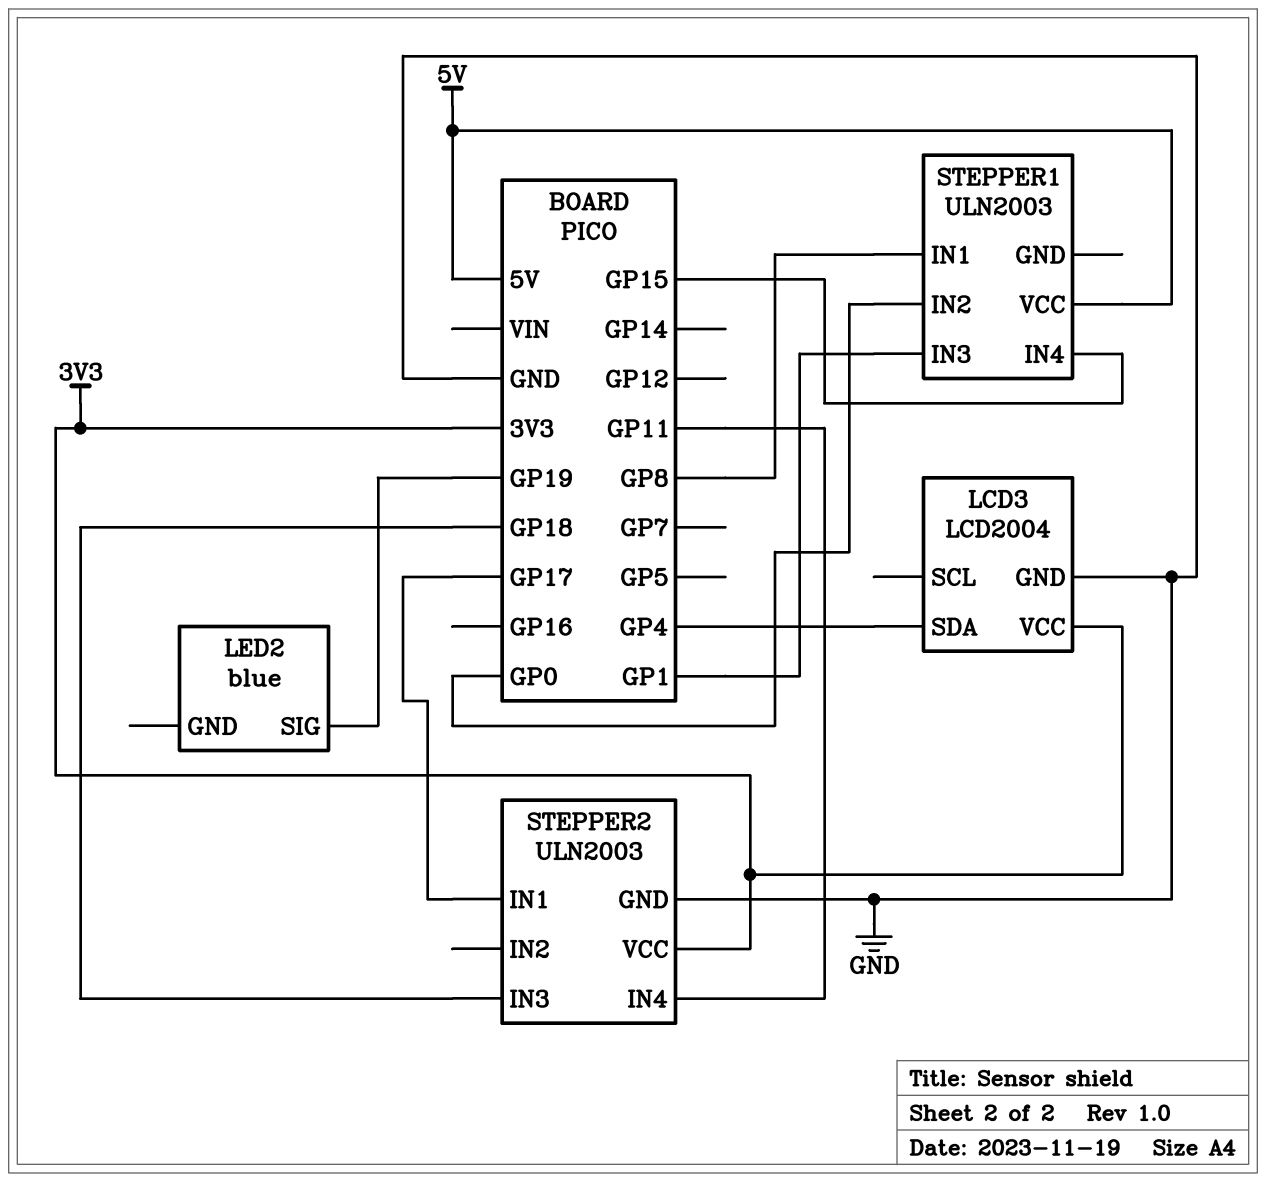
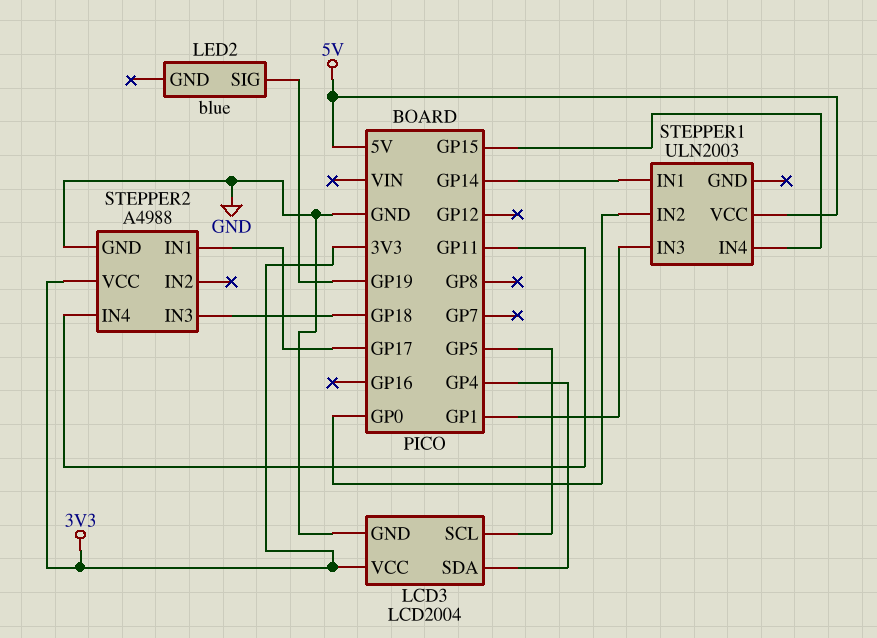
LCD3 pin SCL: none -> GP5
STEPPER1 pin IN1: GP8 -> GP14
STEPPER2: ULN2003 -> A4988

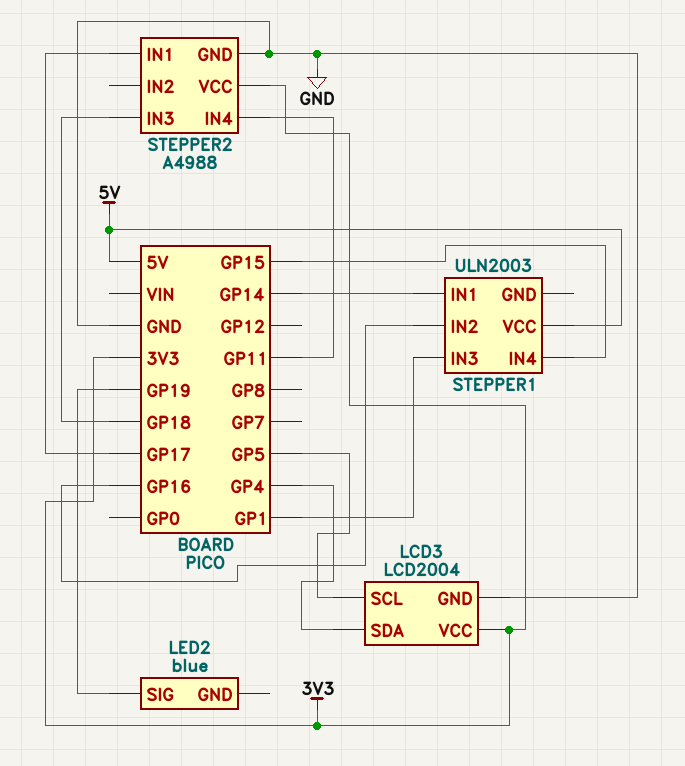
STEPPER1 pin IN2: GP0 -> GP16

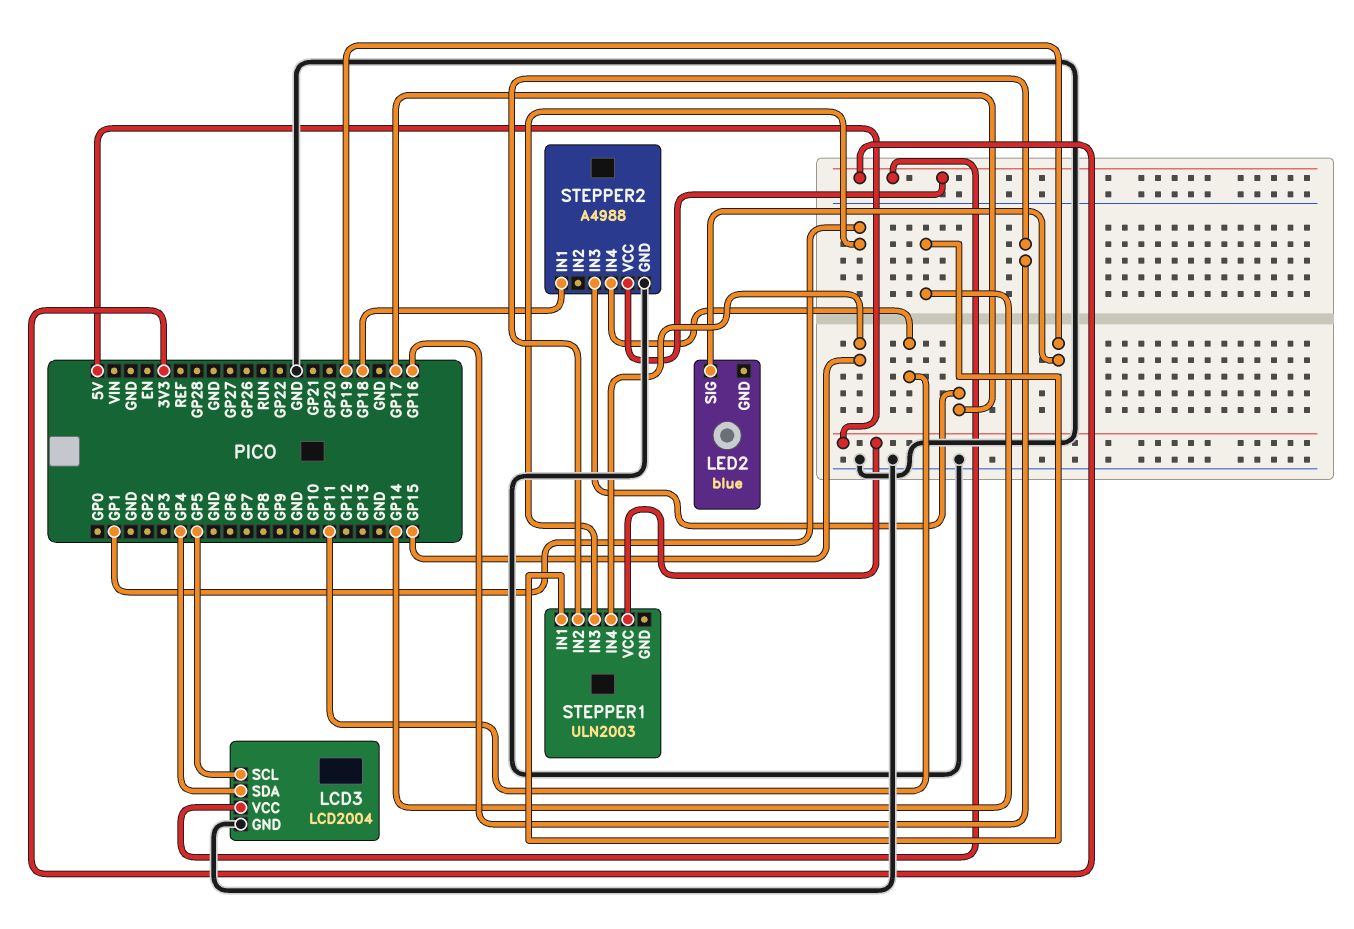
STEPPER2 pin IN1: GP17 -> GP18
STEPPER2 pin IN3: GP18 -> GP17

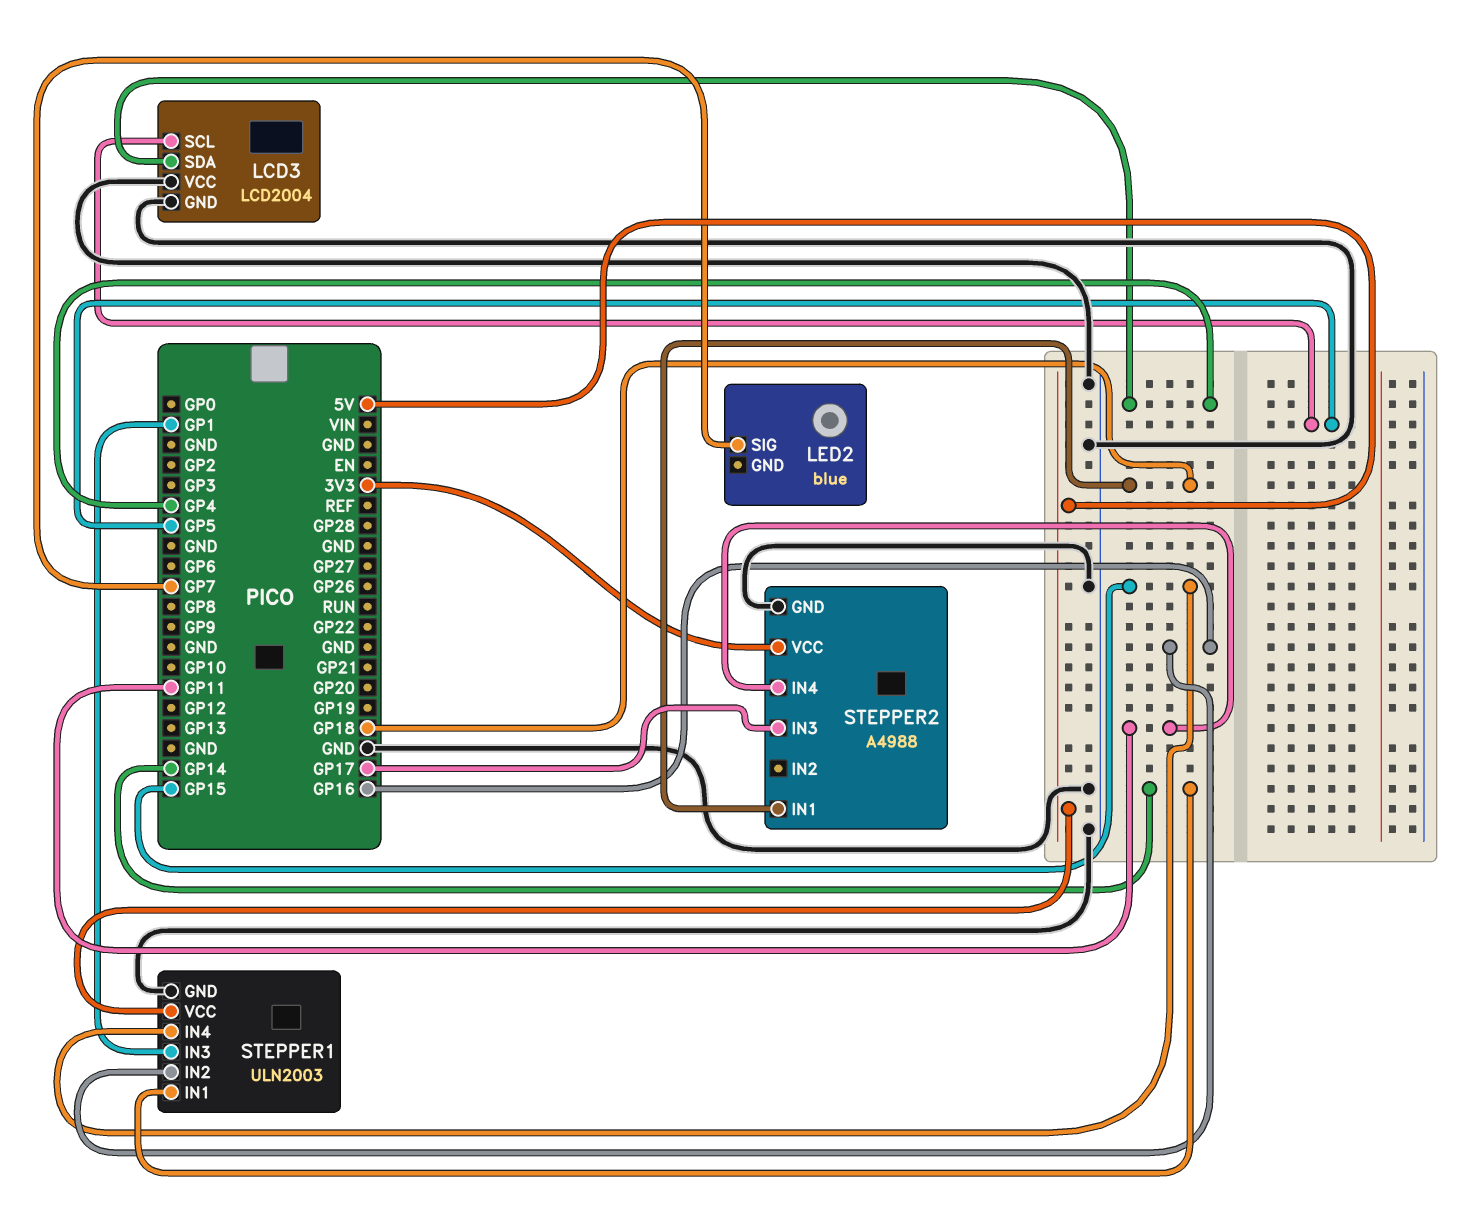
LCD3 pin VCC: 3V3 -> GND
LED2 pin SIG: GP19 -> GP7
STEPPER1 pin GND: none -> GND

